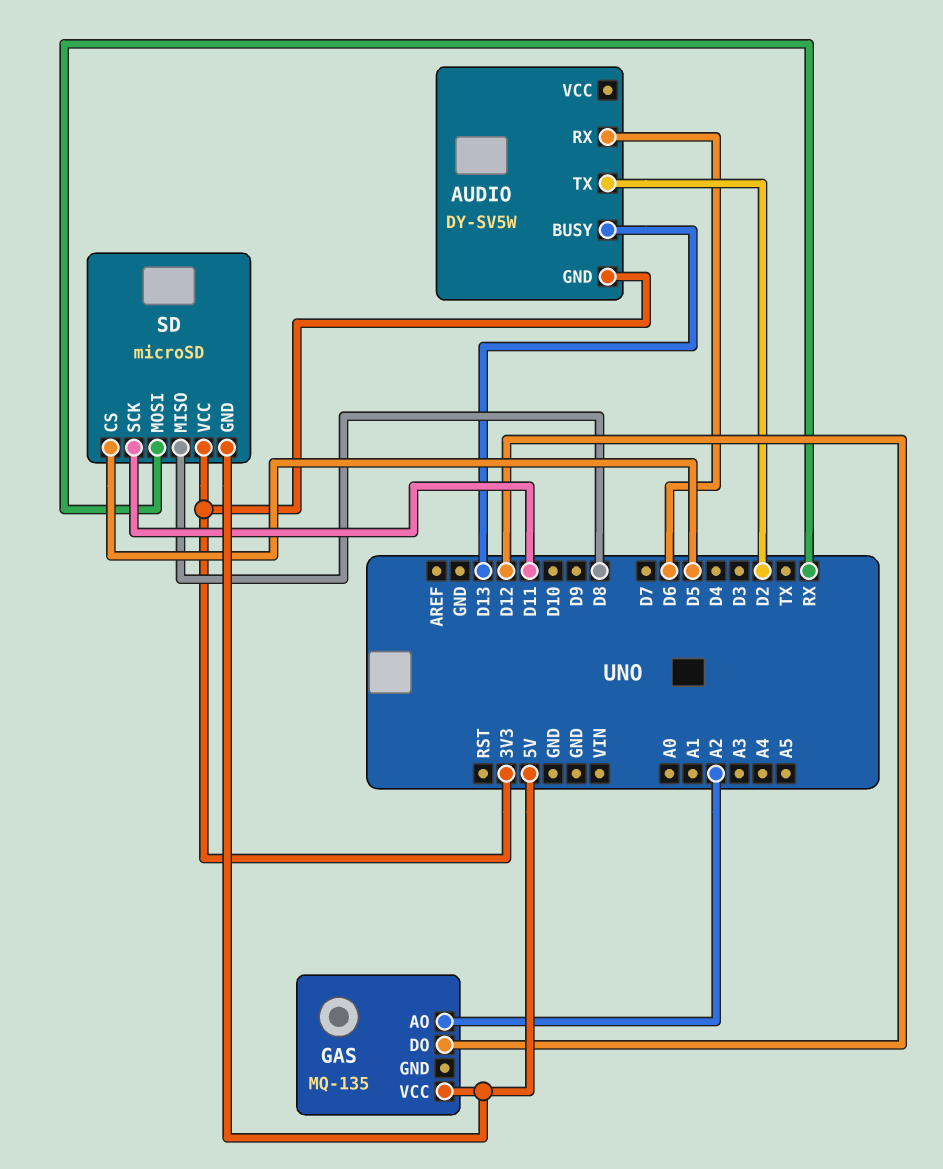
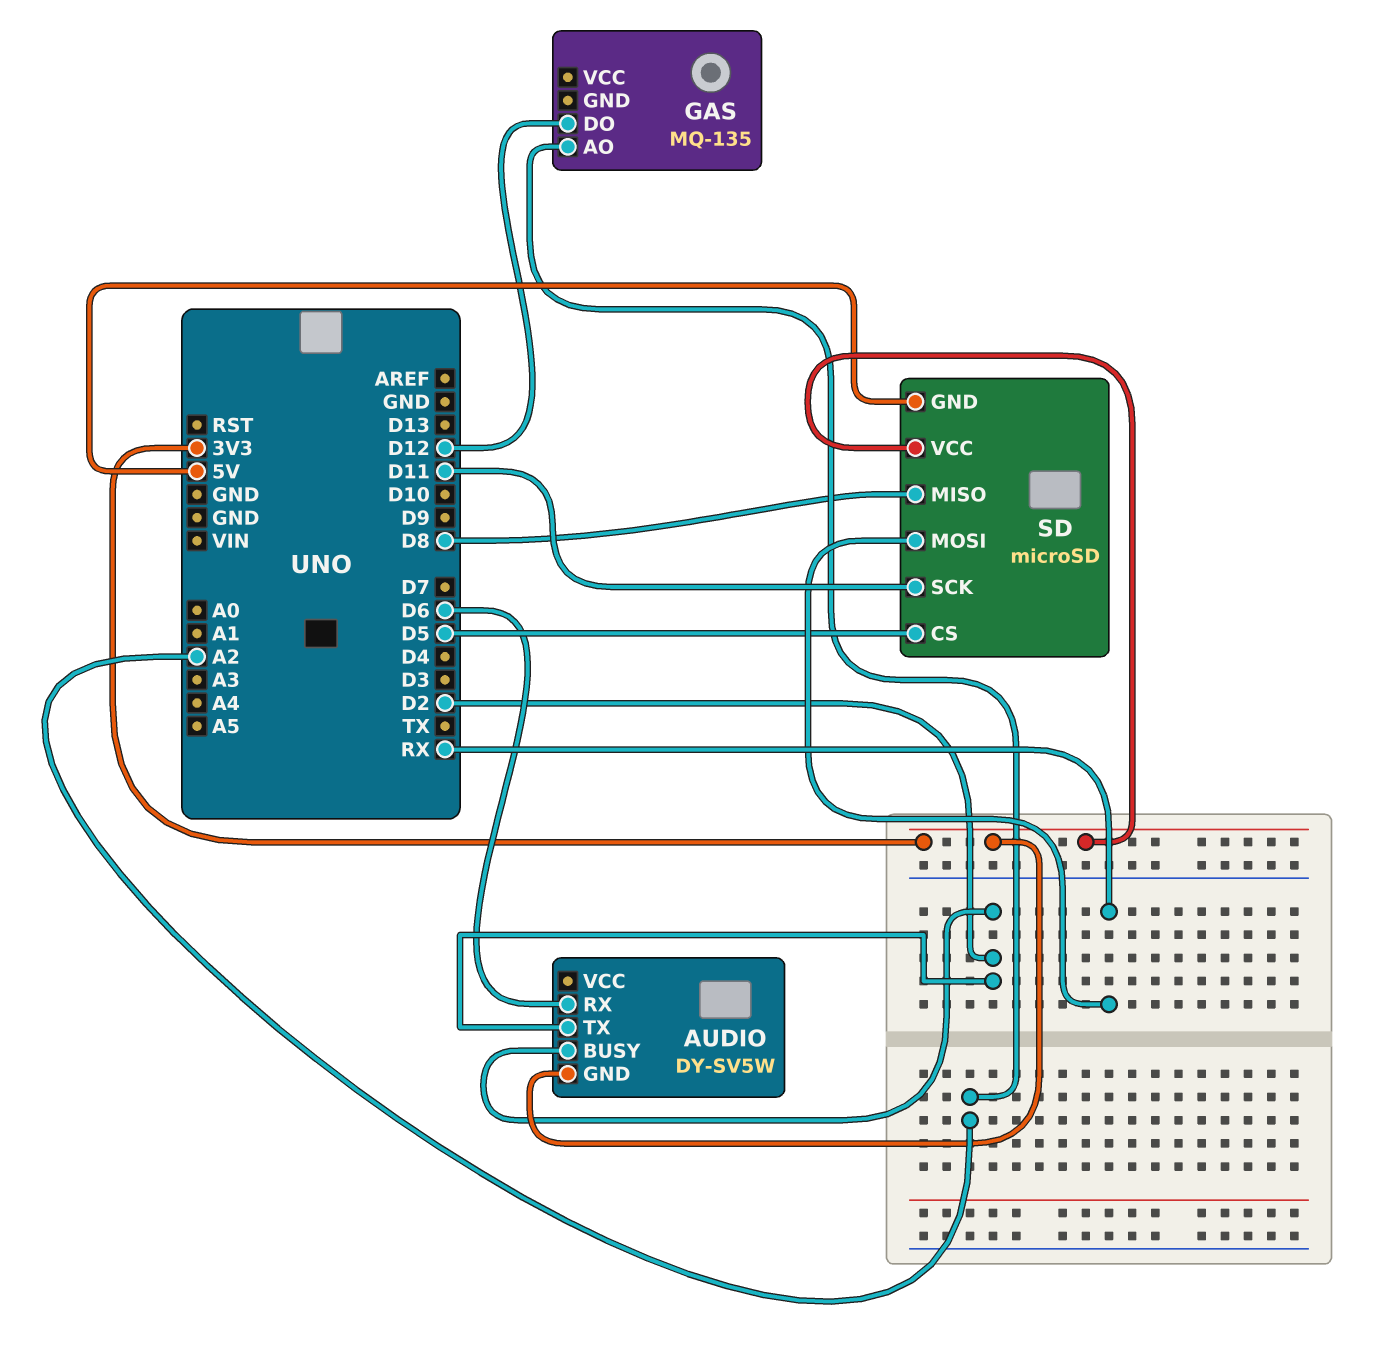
AUDIO pin BUSY: D13 -> D2
GAS pin VCC: 5V -> none

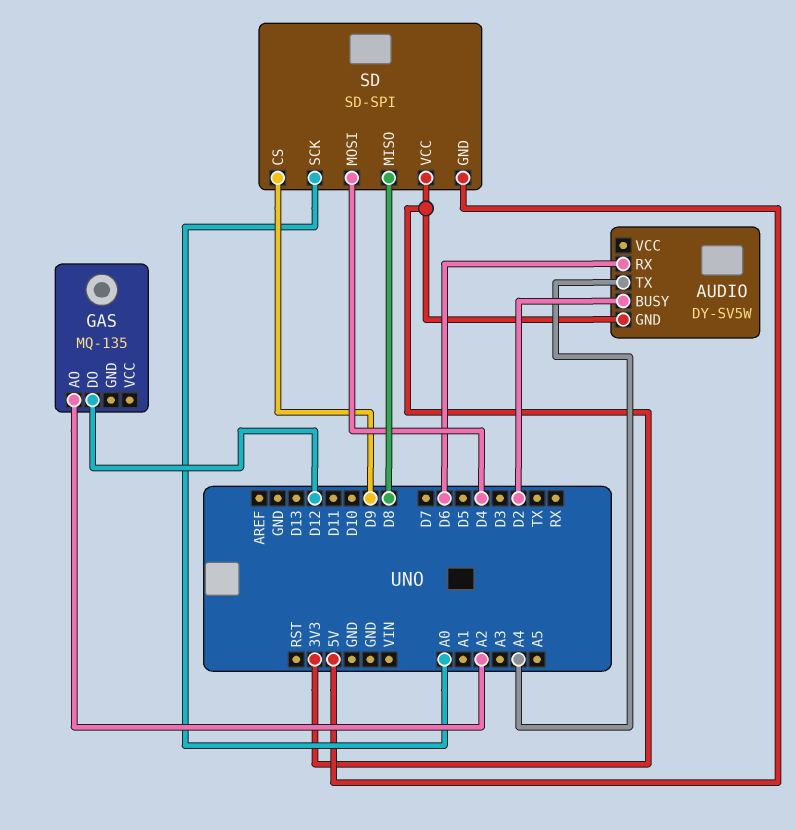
AUDIO pin TX: D2 -> A4
SD: microSD -> SD-SPI
SD pin CS: D5 -> D9
SD pin MOSI: RX -> D4
SD pin SCK: D11 -> A0

